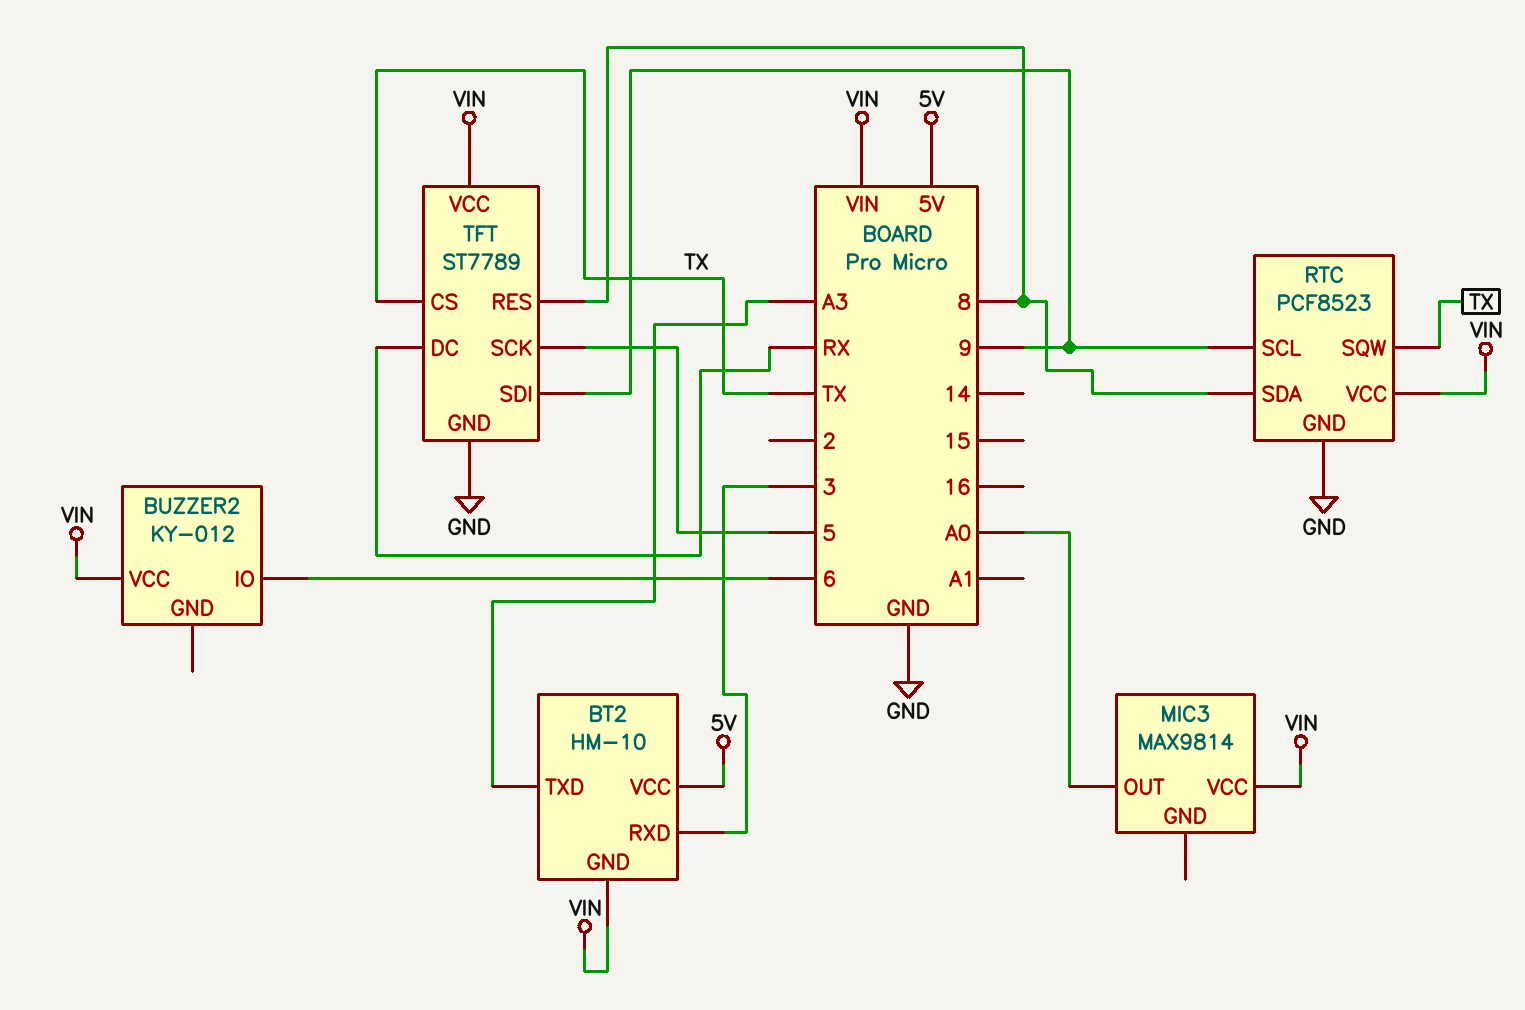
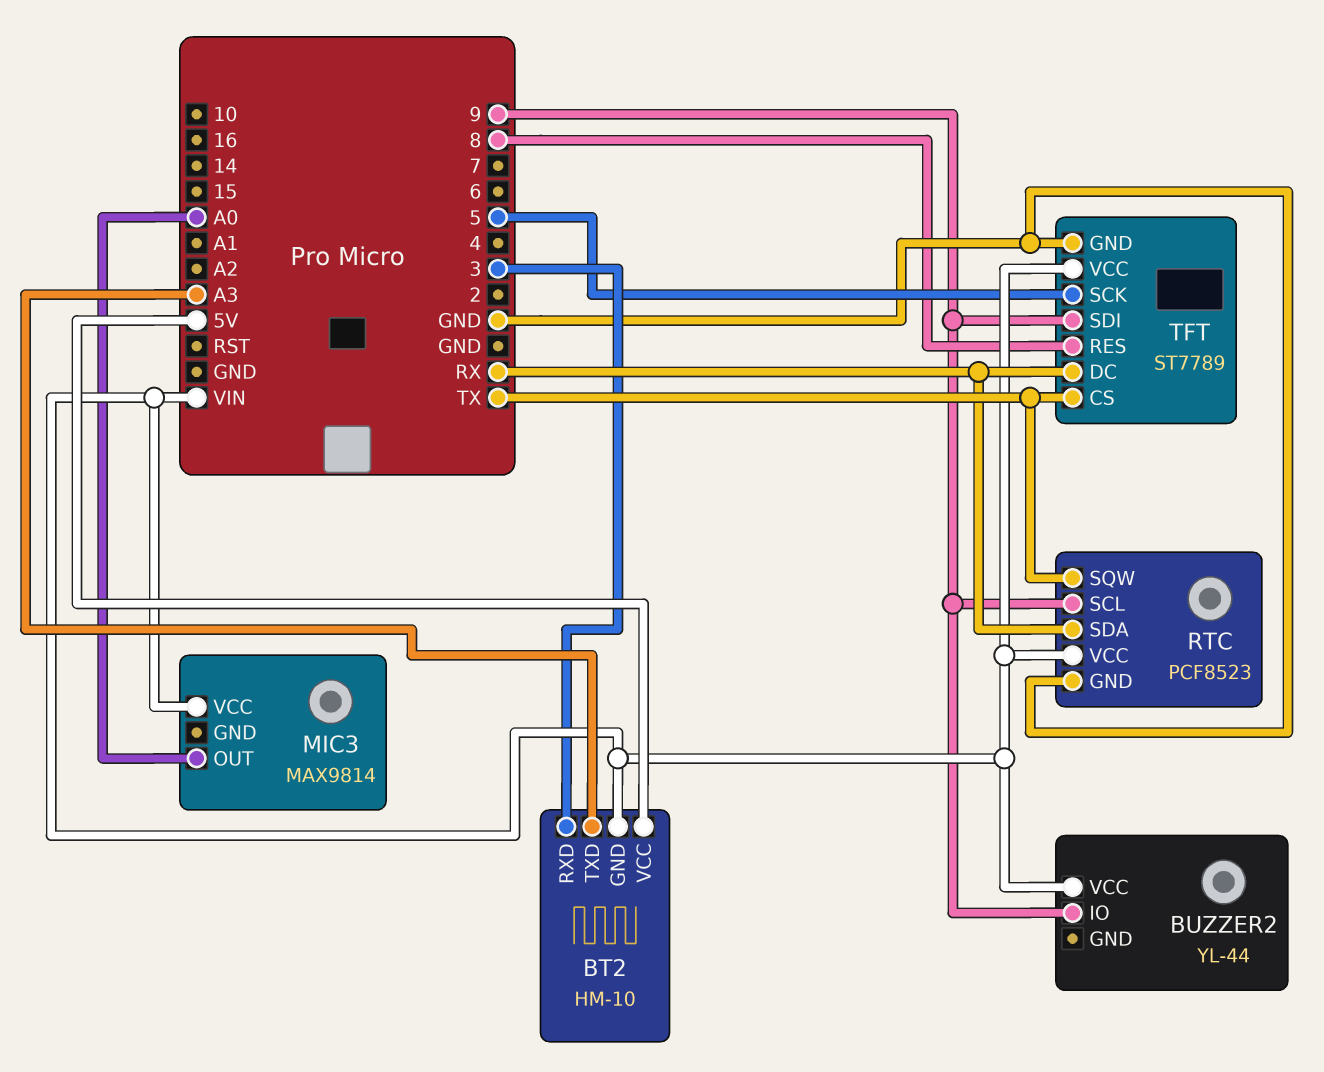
BUZZER2: KY-012 -> YL-44
BUZZER2 pin IO: 6 -> 9
RTC pin SDA: 8 -> RX

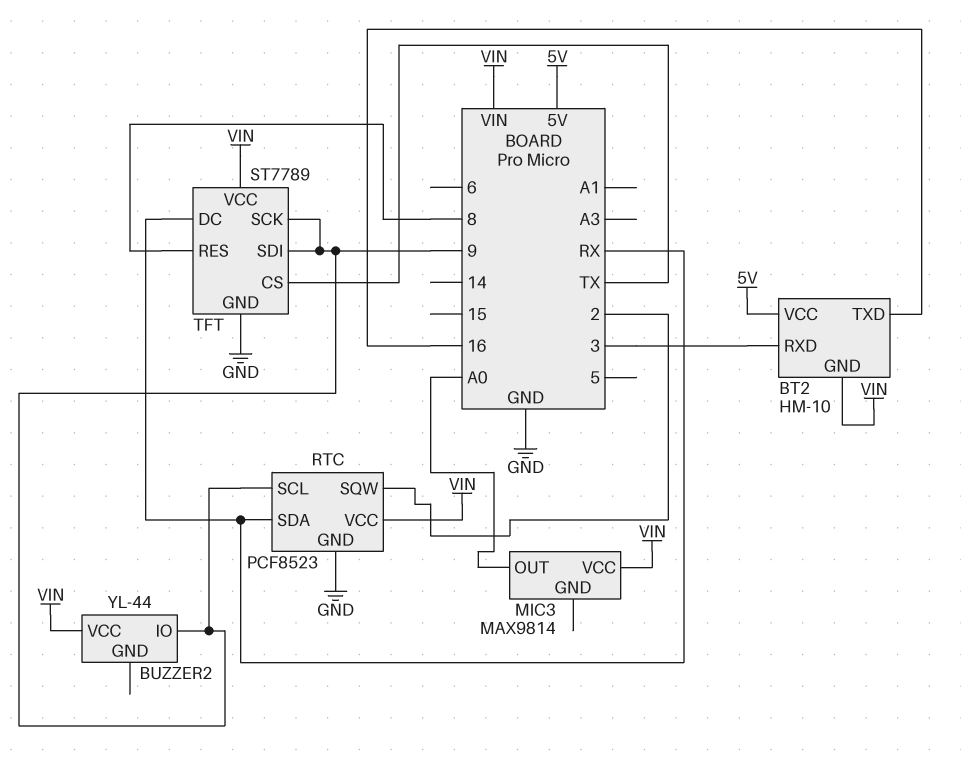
BT2 pin TXD: A3 -> 16
RTC pin SQW: TX -> 2
TFT pin SCK: 5 -> 9

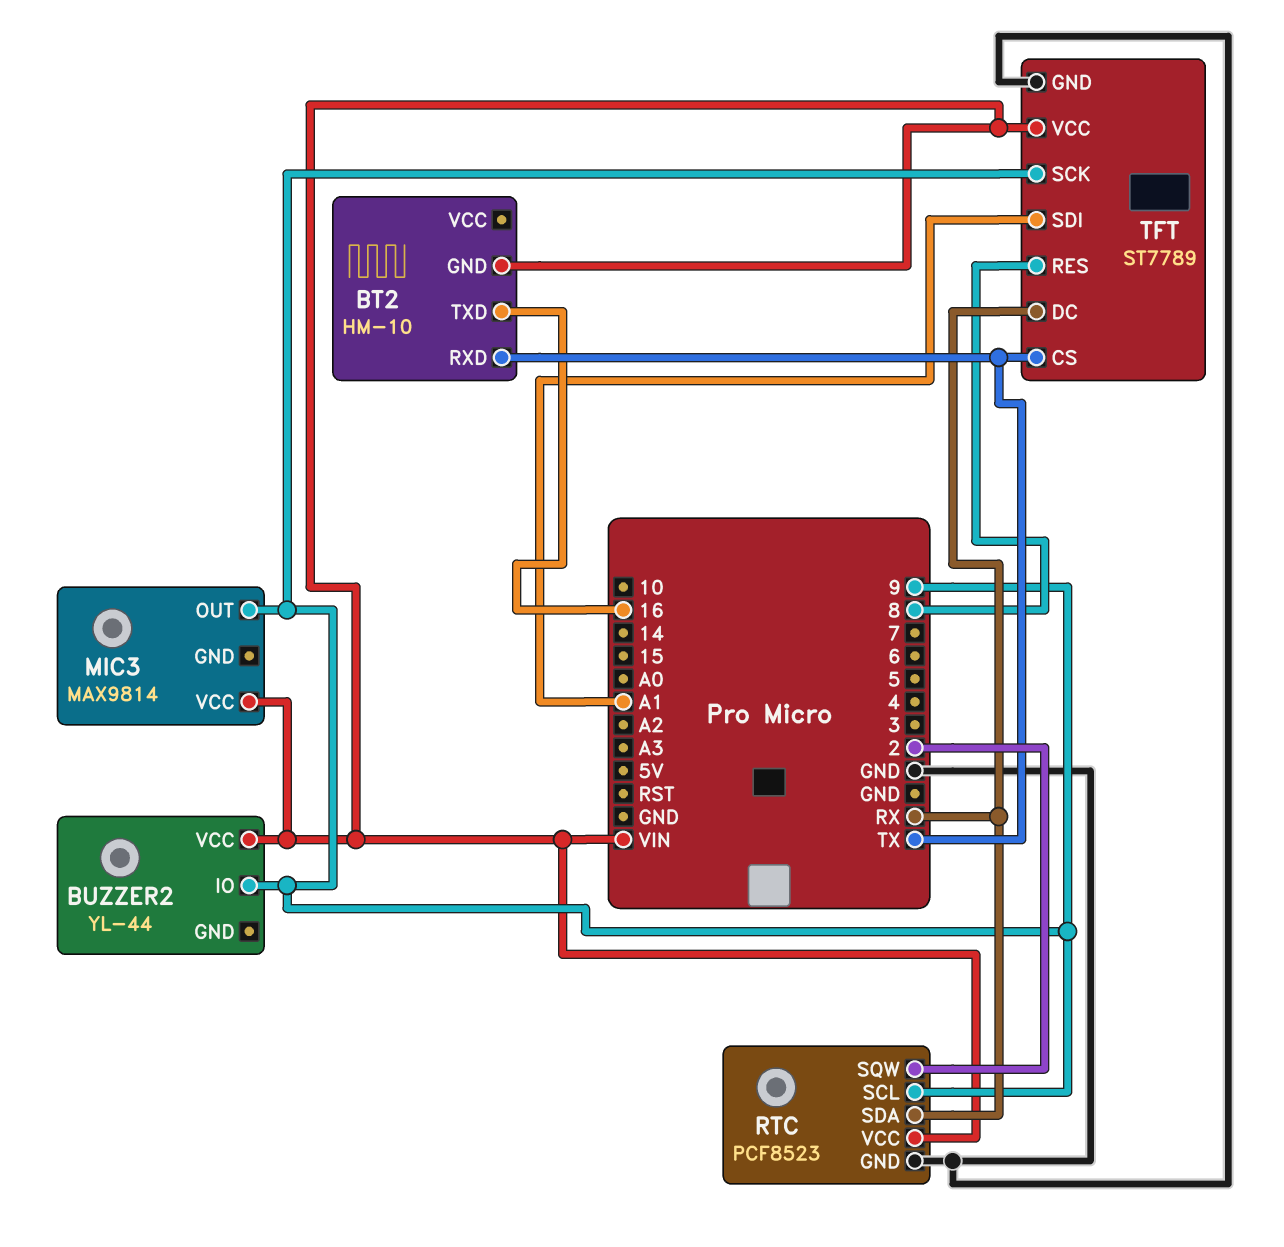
BT2 pin RXD: 3 -> TX
BT2 pin VCC: 5V -> none
MIC3 pin OUT: A0 -> 9
TFT pin SDI: 9 -> A1

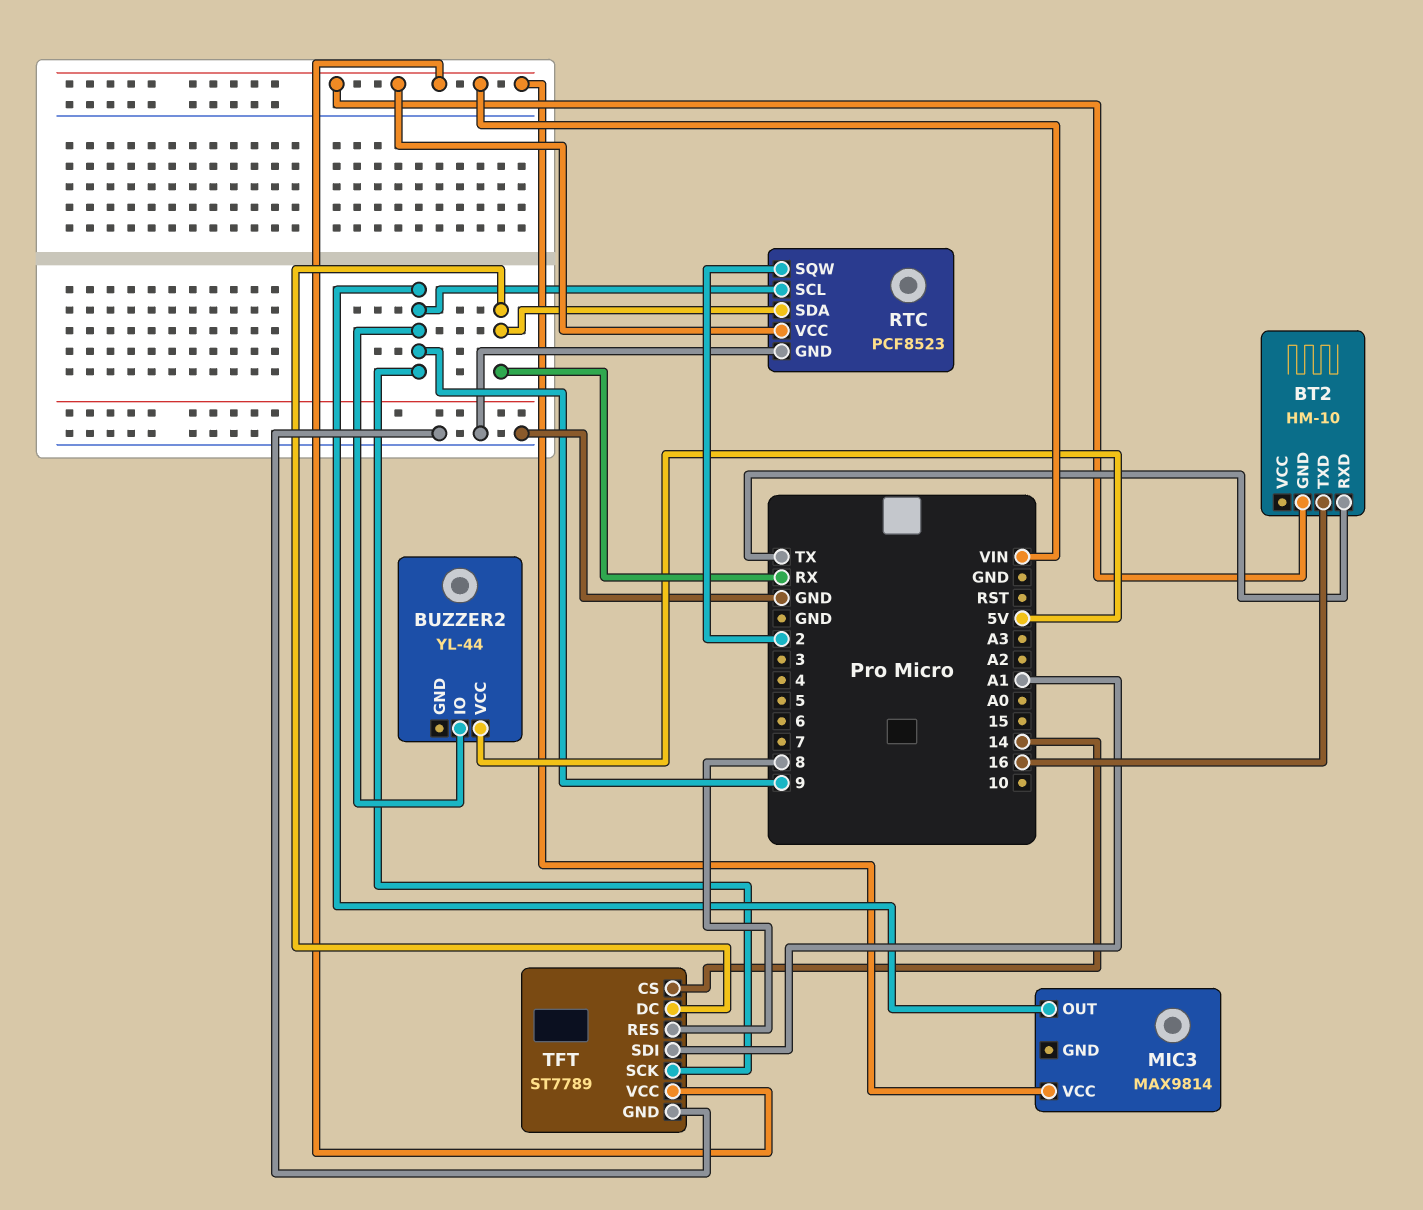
BUZZER2 pin VCC: VIN -> 5V
TFT pin CS: TX -> 14

